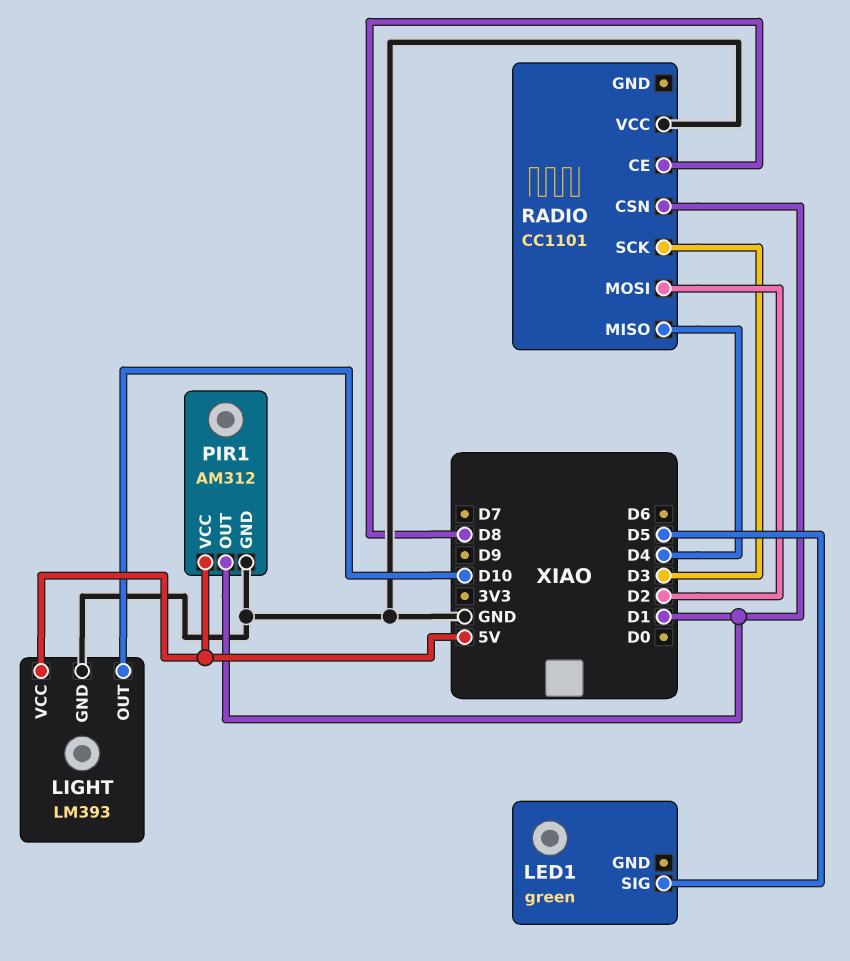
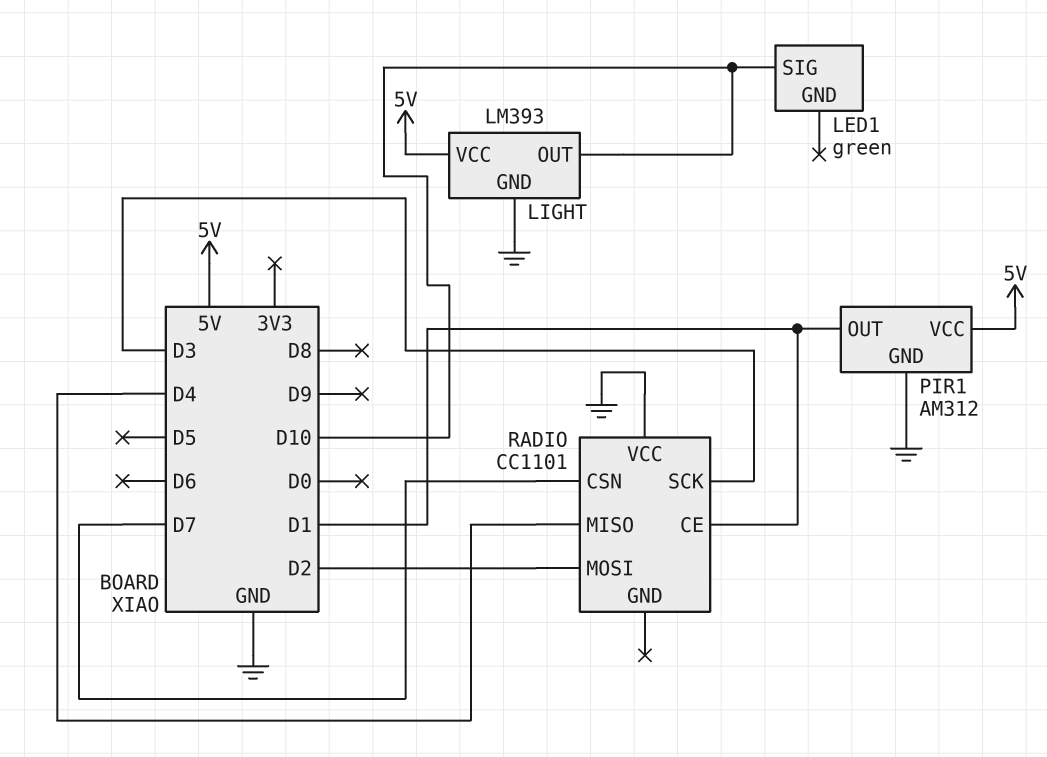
LED1 pin SIG: D5 -> D10
RADIO pin CE: D8 -> D1
RADIO pin CSN: D1 -> D7

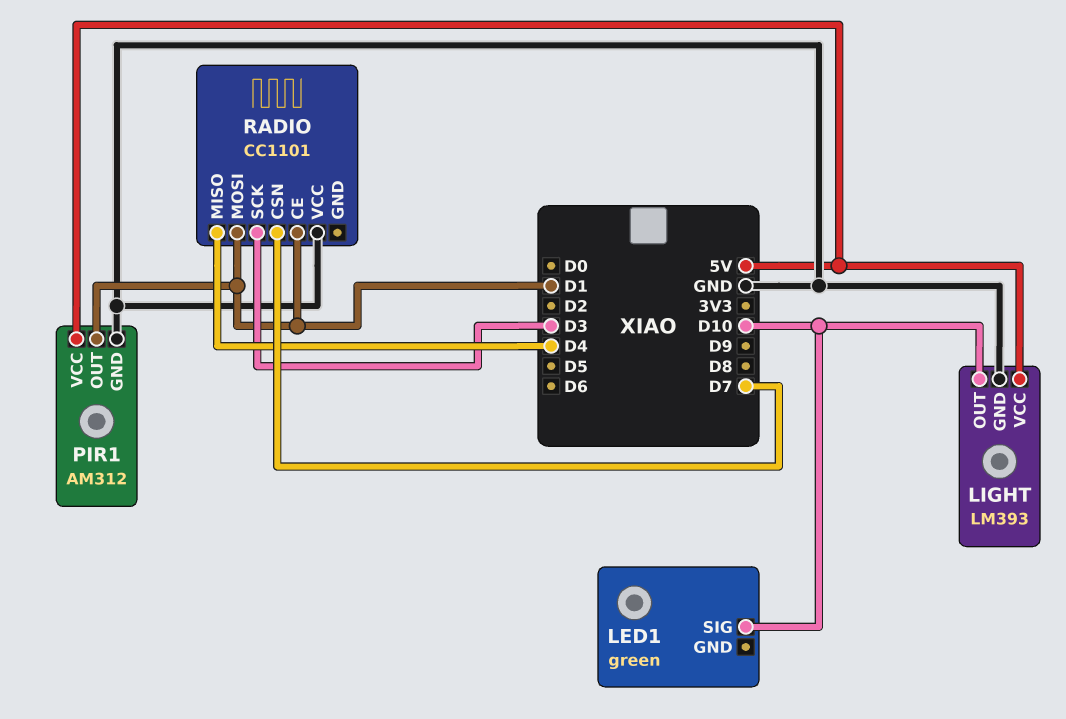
RADIO pin MOSI: D2 -> D1

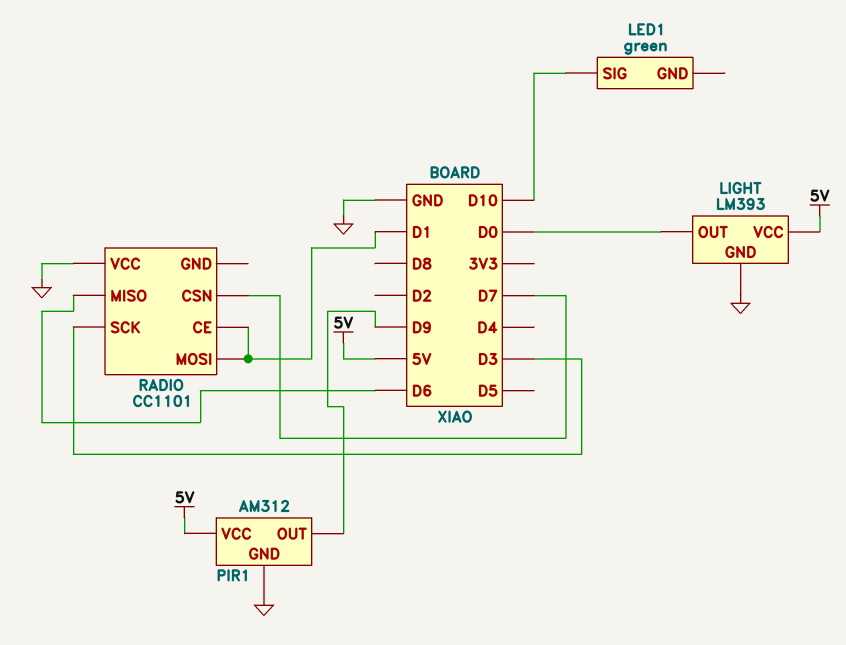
LIGHT pin OUT: D10 -> D0
PIR1 pin OUT: D1 -> D9
RADIO pin MISO: D4 -> D6

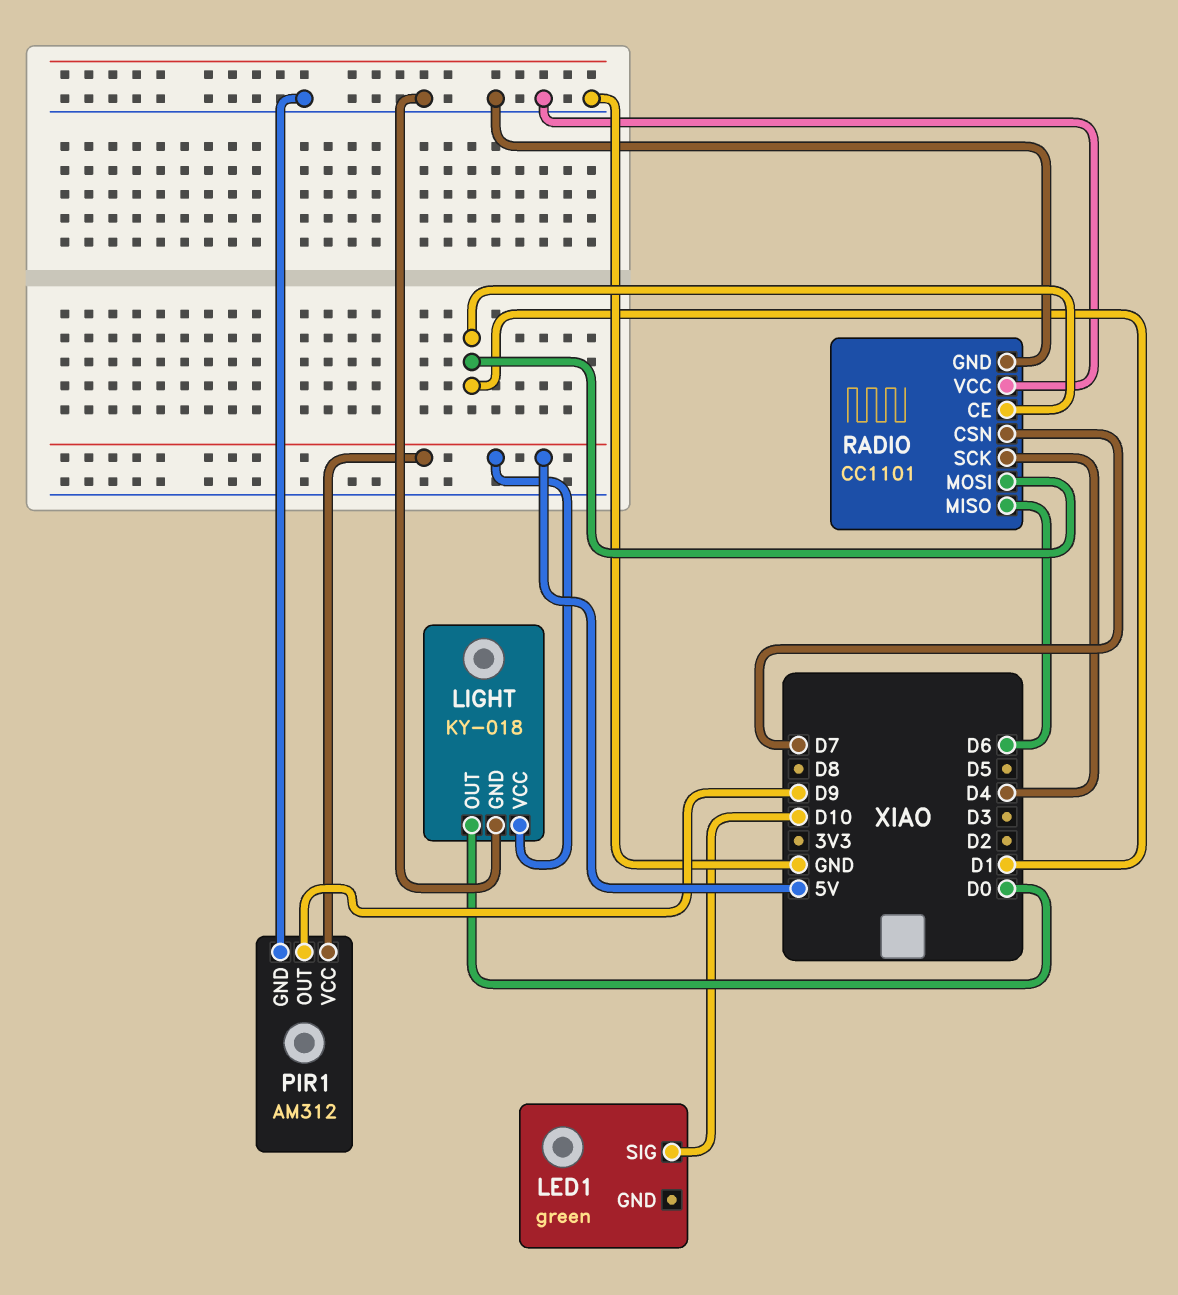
LIGHT: LM393 -> KY-018
RADIO pin GND: none -> GND
RADIO pin SCK: D3 -> D4

